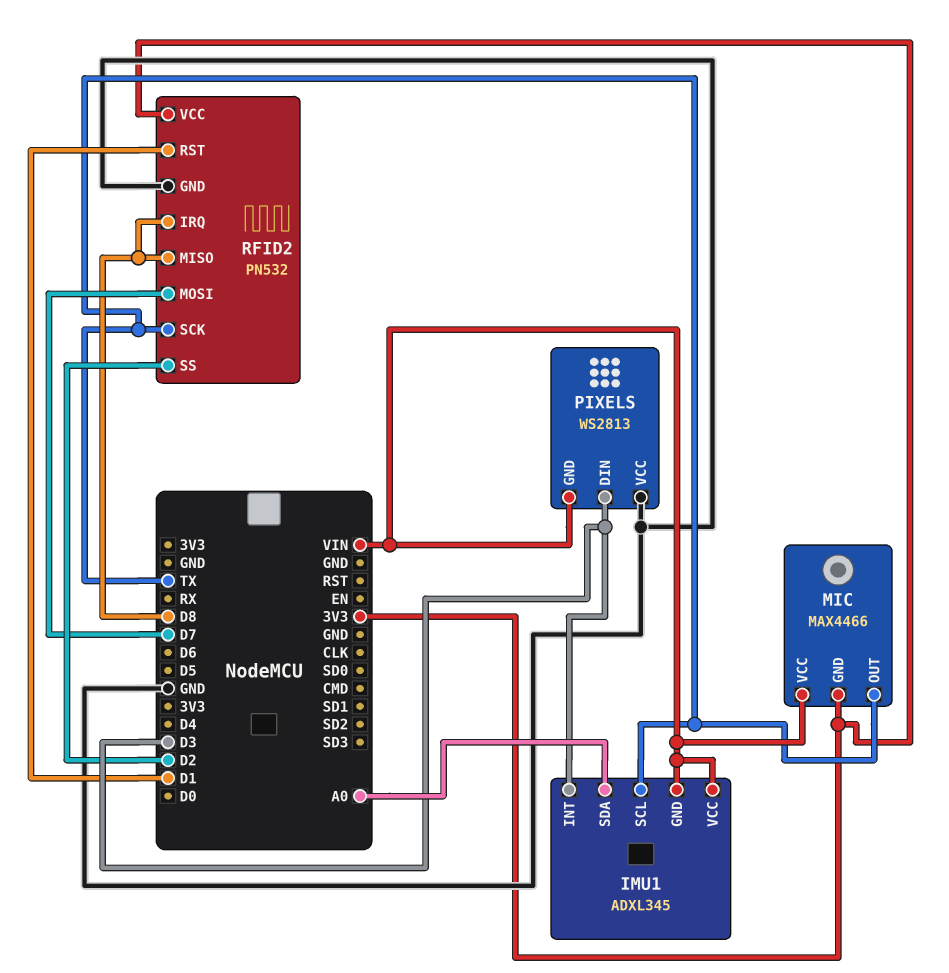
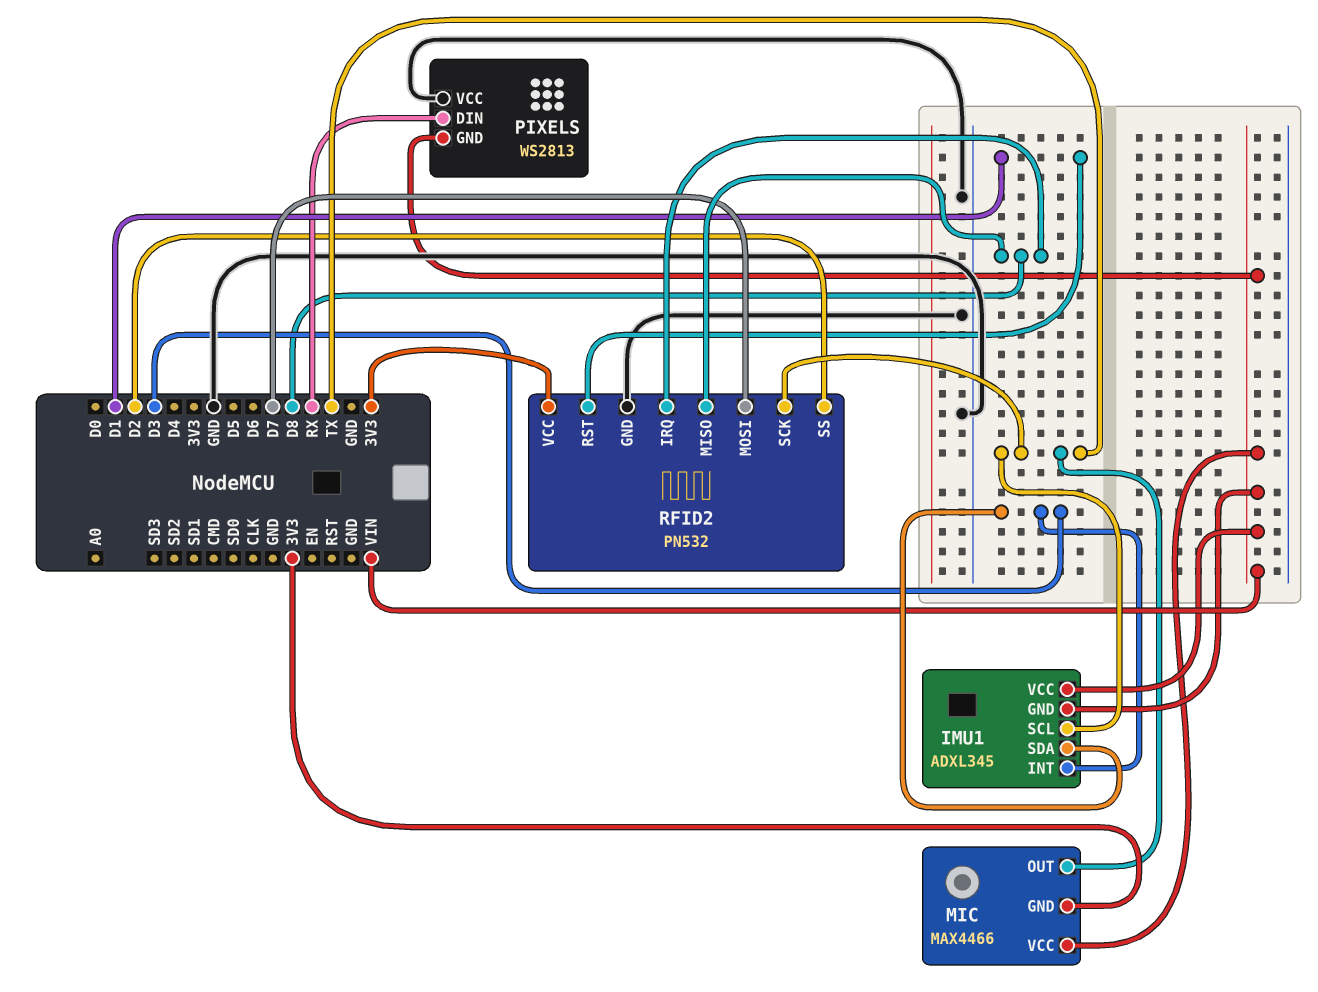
IMU1 pin SDA: A0 -> D3
PIXELS pin DIN: D3 -> RX

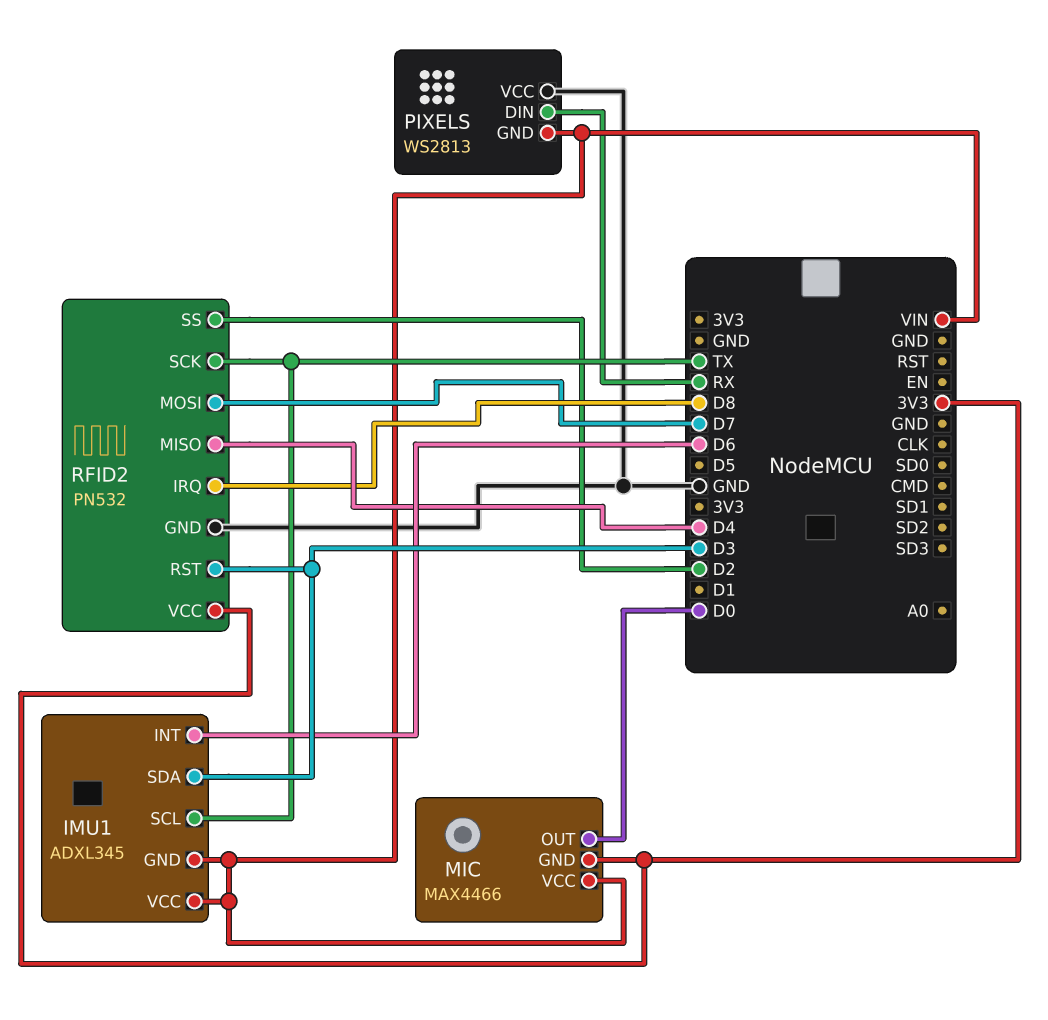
IMU1 pin INT: D3 -> D6
MIC pin OUT: TX -> D0
RFID2 pin MISO: D8 -> D4
RFID2 pin RST: D1 -> D3

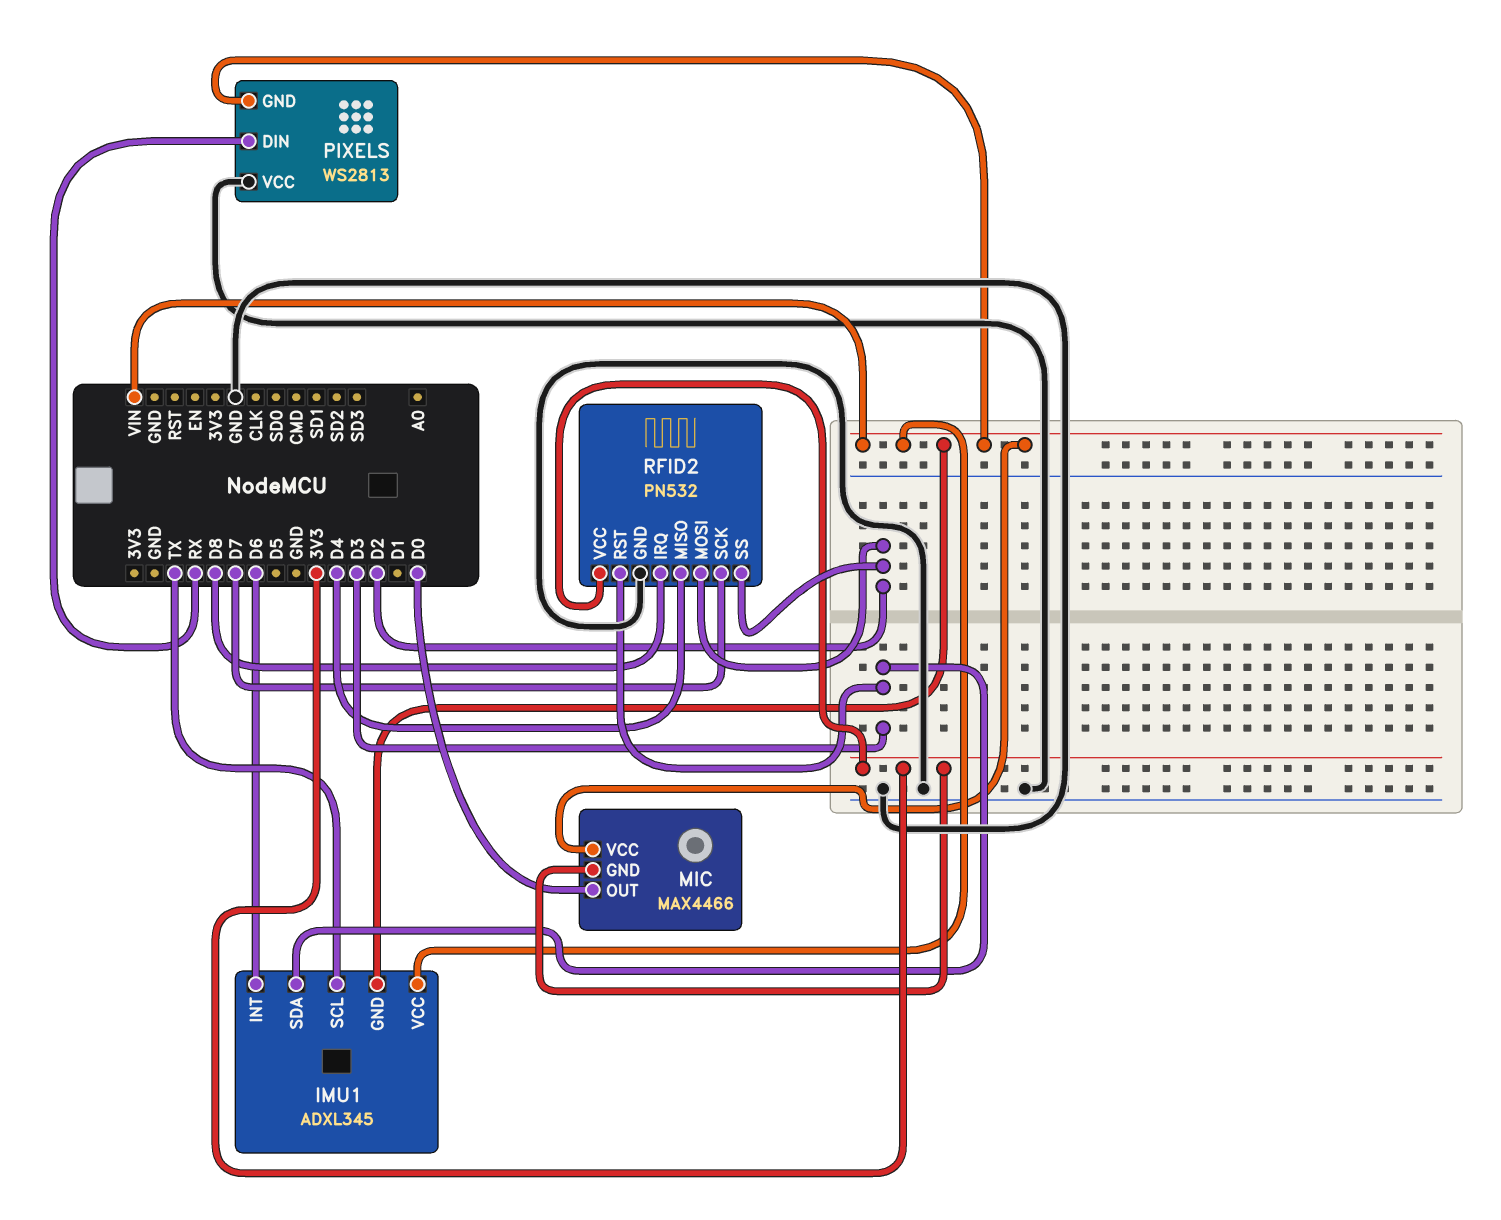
RFID2 pin MOSI: D7 -> D2
RFID2 pin SCK: TX -> D7

